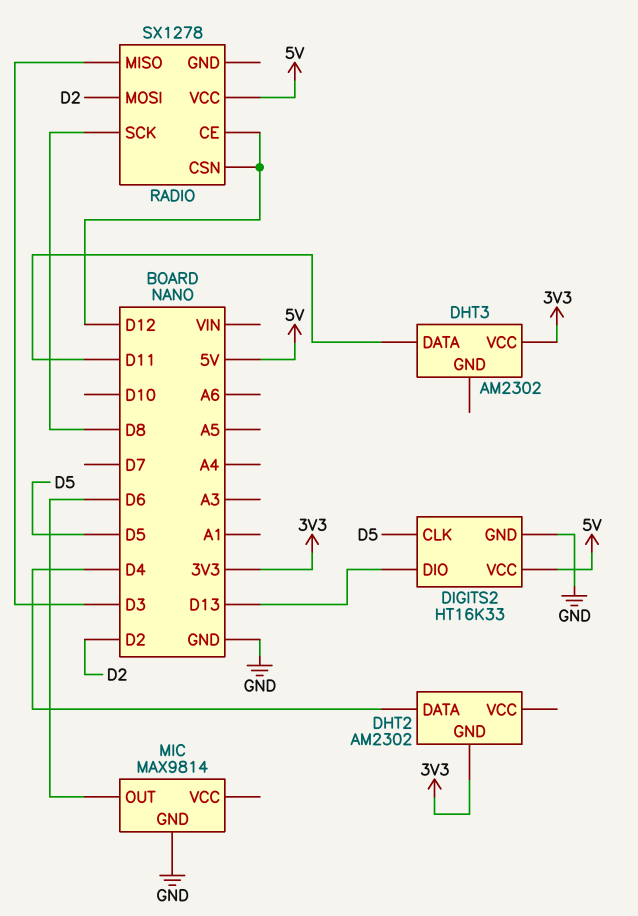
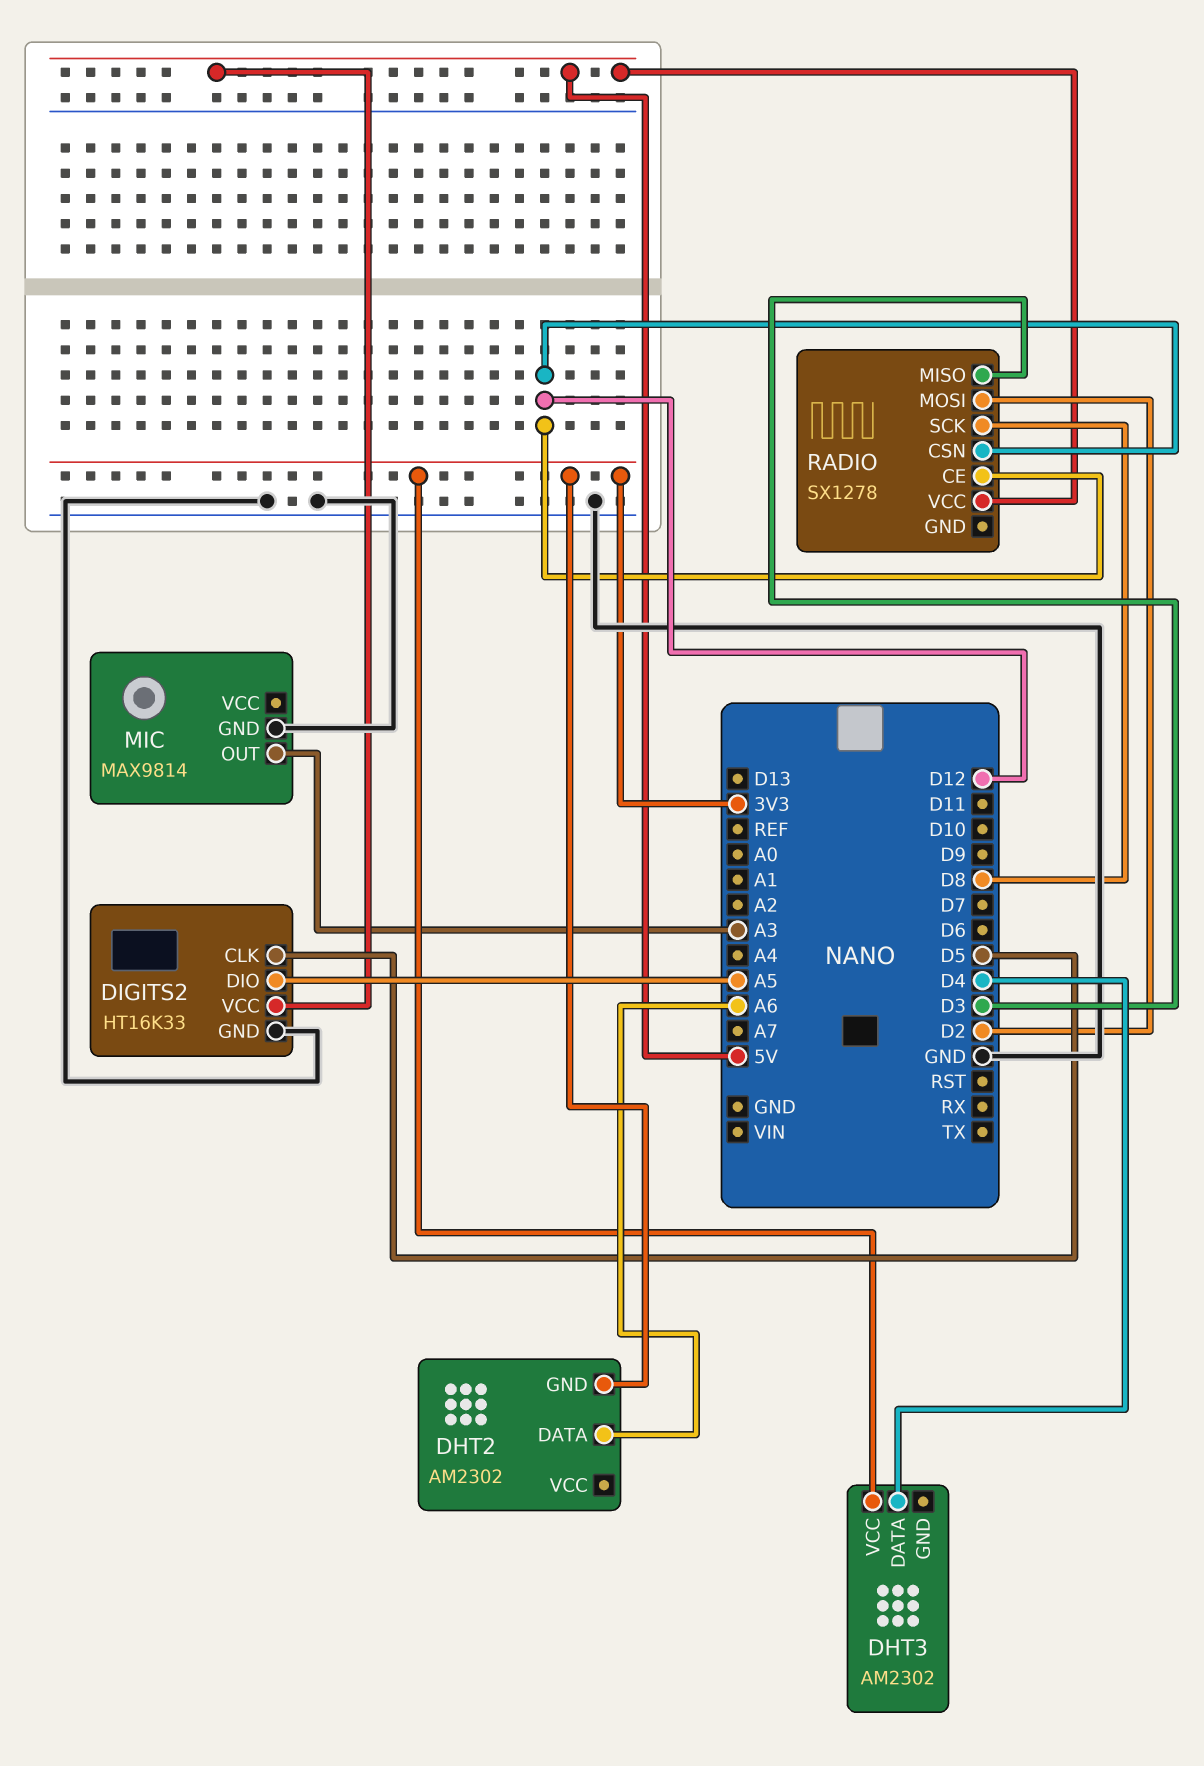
DHT2 pin DATA: D4 -> A6
DHT3 pin DATA: D11 -> D4
DIGITS2 pin DIO: D13 -> A5
MIC pin OUT: D6 -> A3

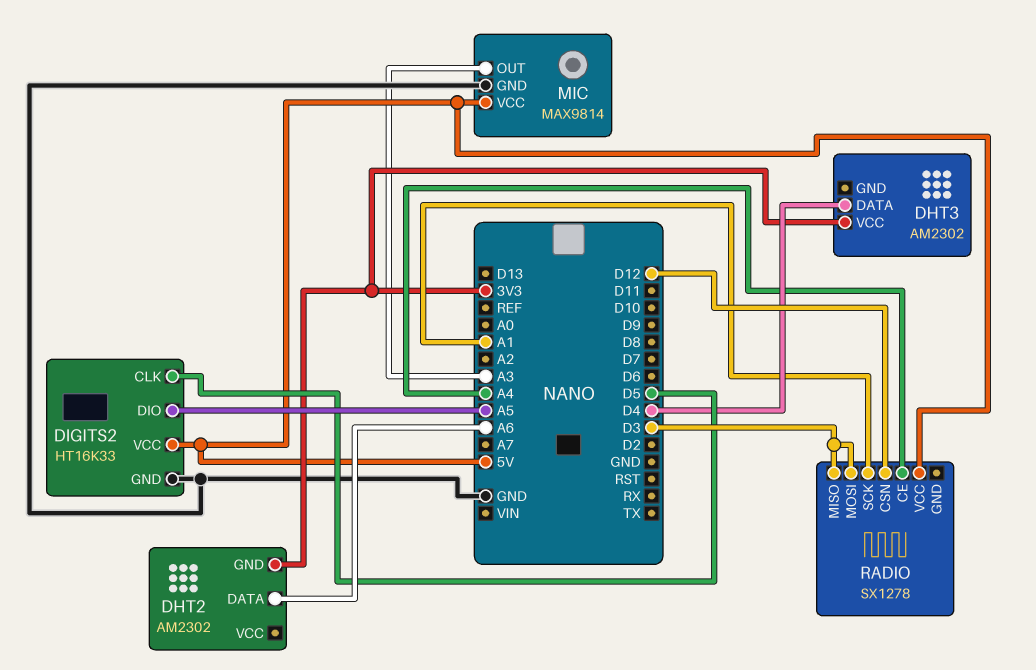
MIC pin VCC: none -> 5V
RADIO pin CE: D12 -> A4
RADIO pin MOSI: D2 -> D3
RADIO pin SCK: D8 -> A1

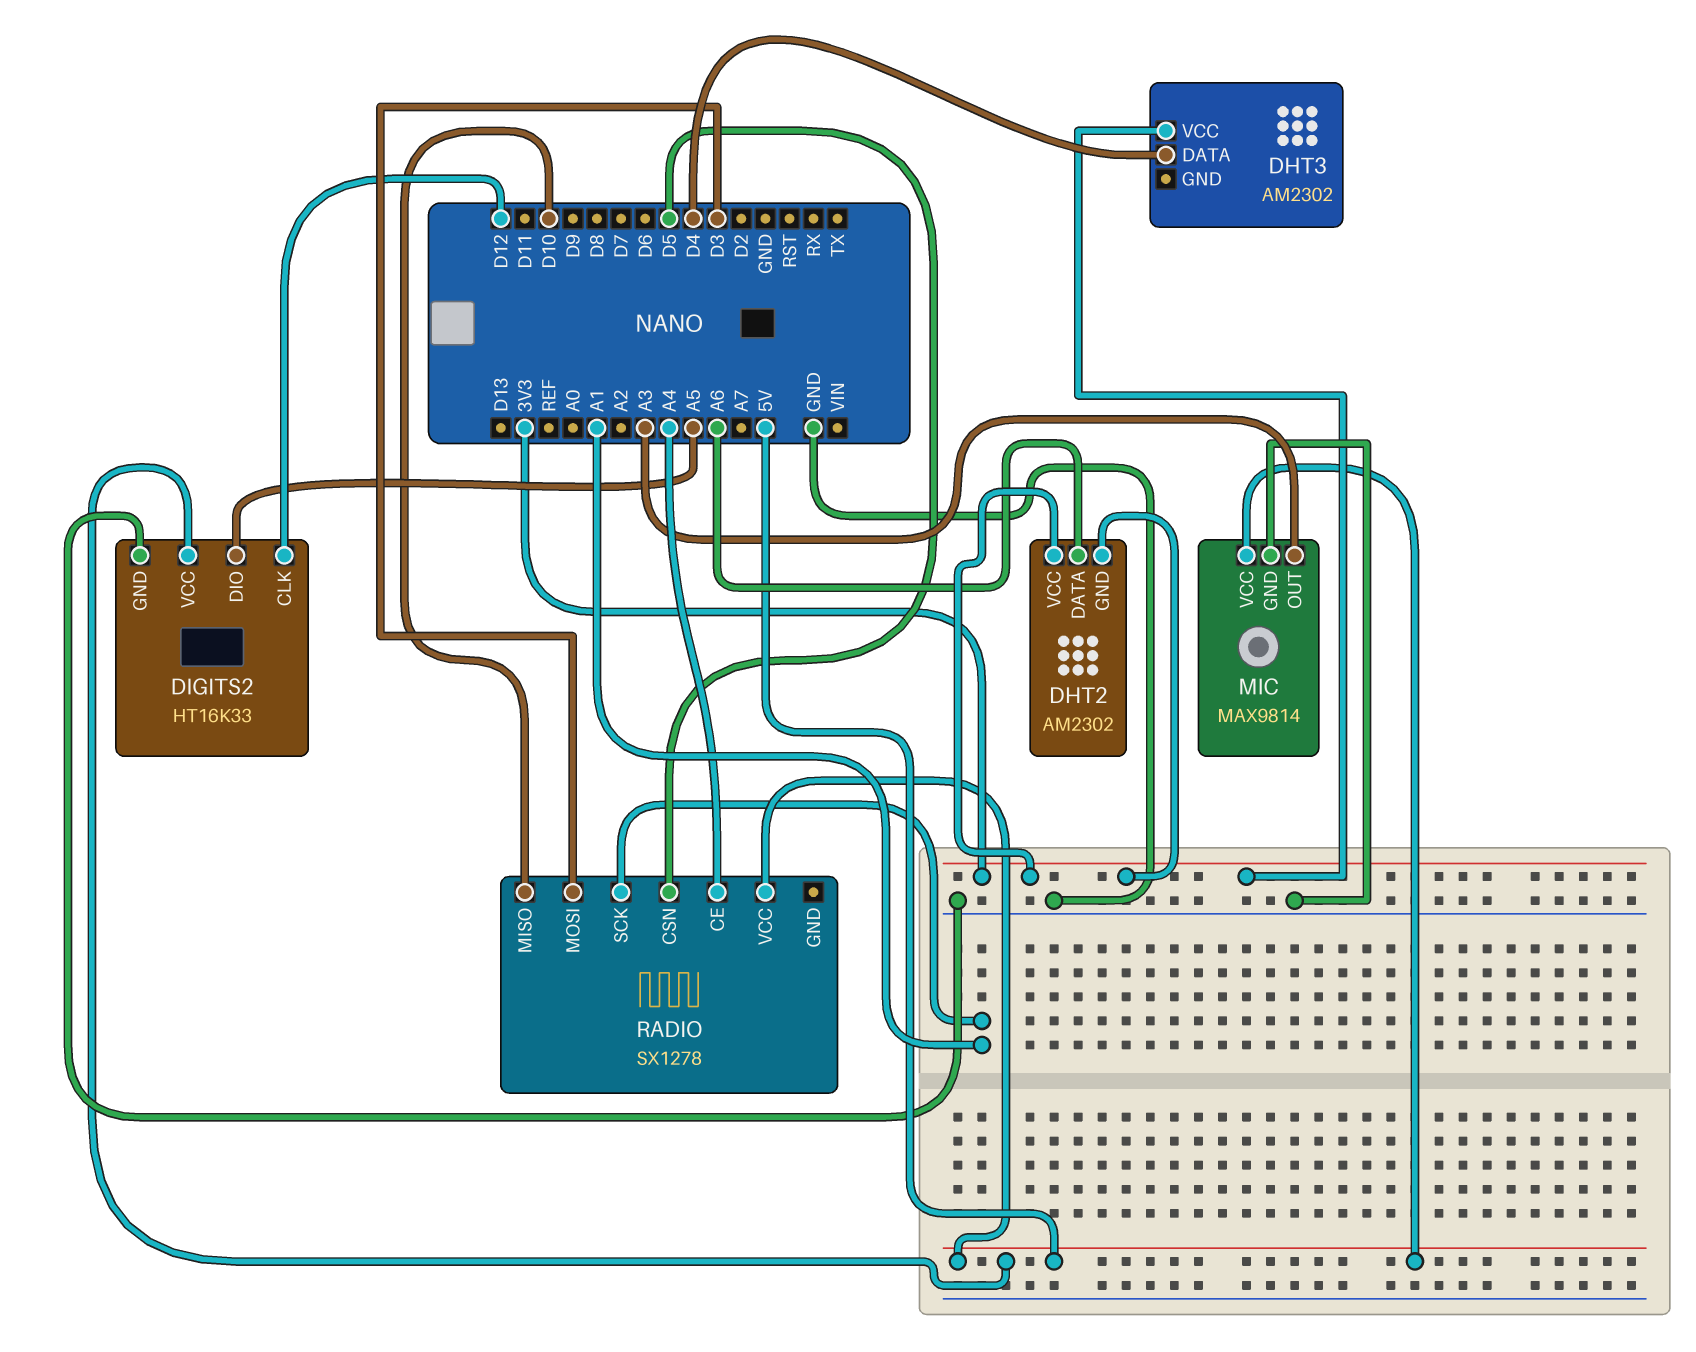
DHT2 pin VCC: none -> 3V3
DIGITS2 pin CLK: D5 -> D12
RADIO pin CSN: D12 -> D5
RADIO pin MISO: D3 -> D10

